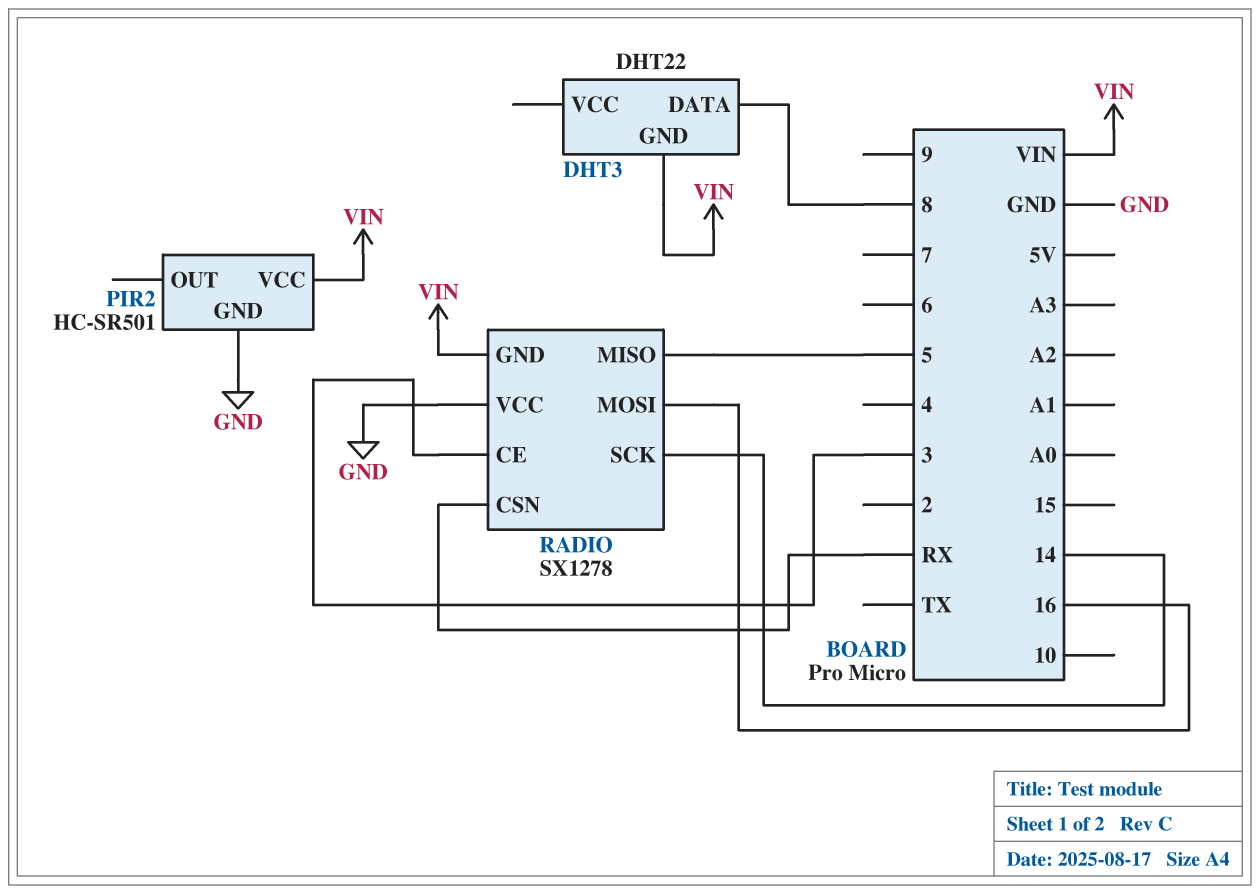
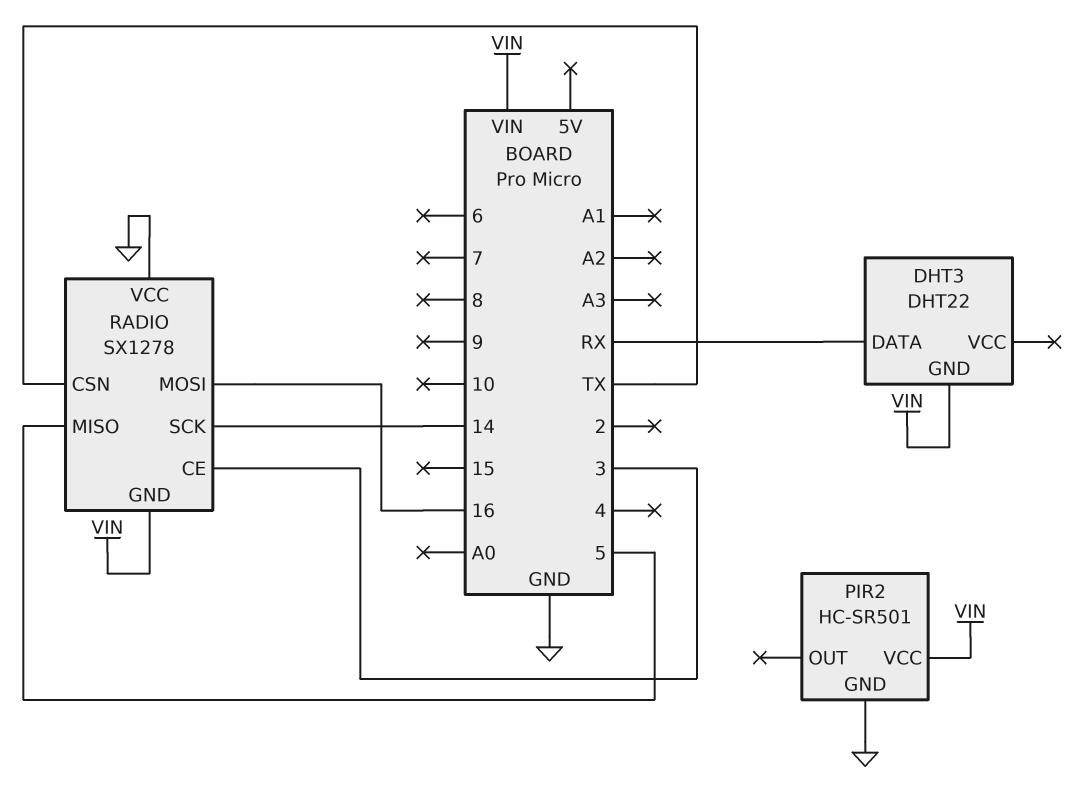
DHT3 pin DATA: 8 -> RX
RADIO pin CSN: RX -> TX

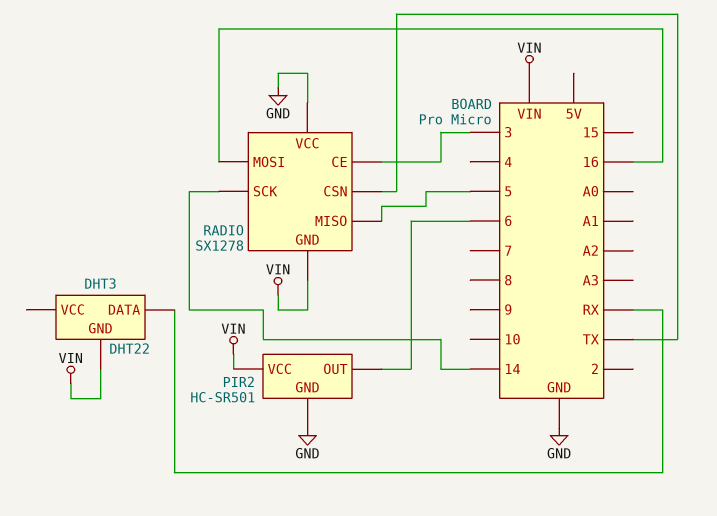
PIR2 pin OUT: none -> 6

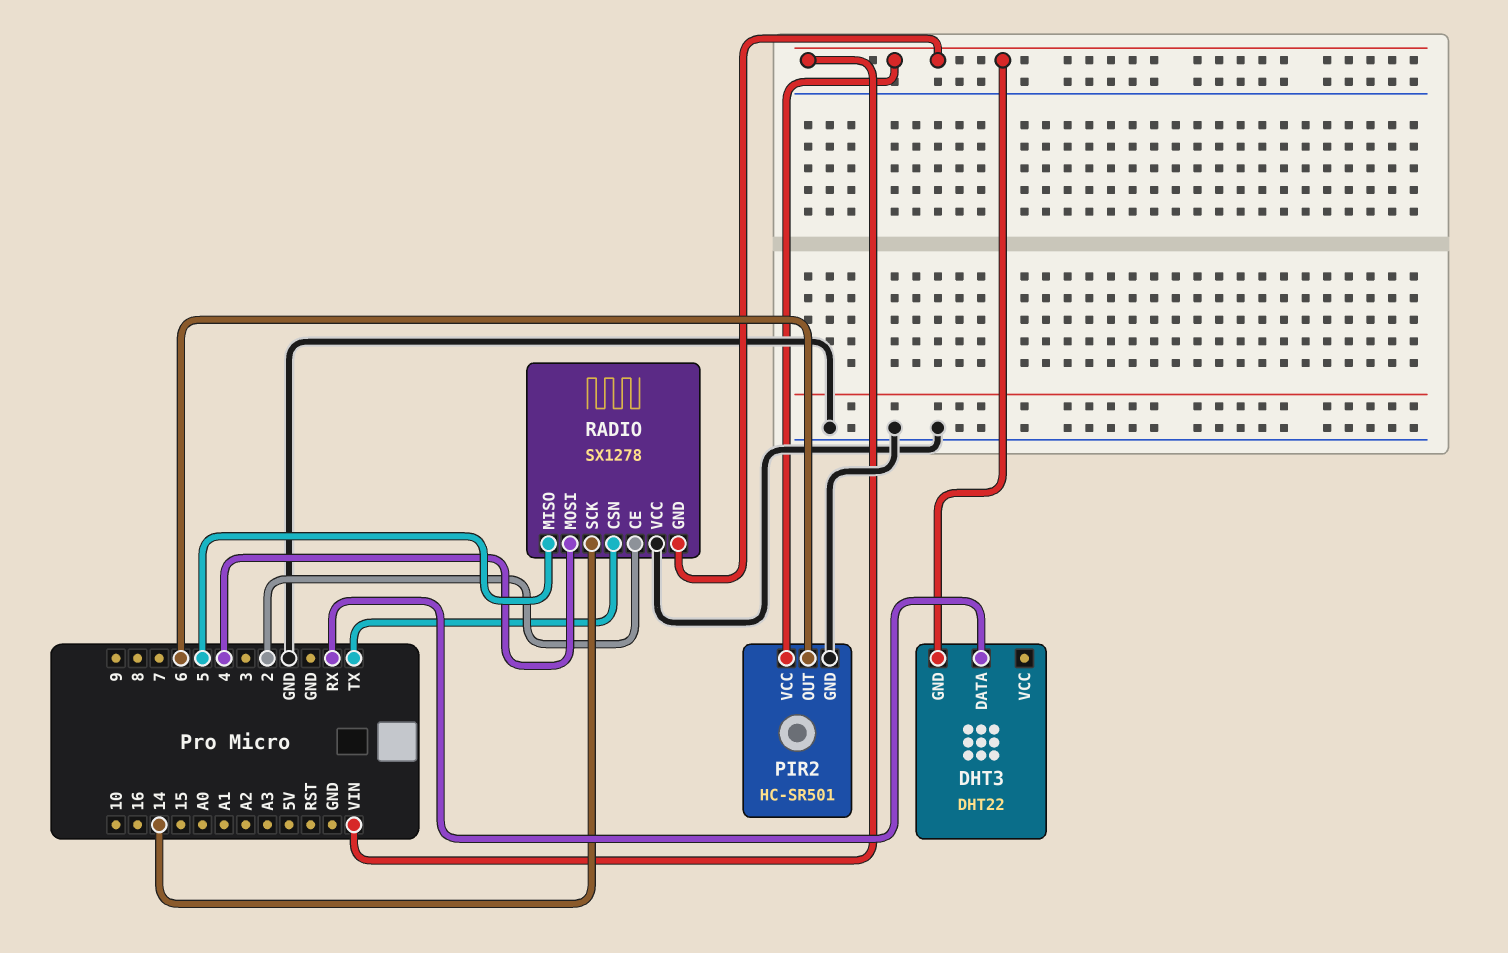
RADIO pin CE: 3 -> 2
RADIO pin MOSI: 16 -> 4

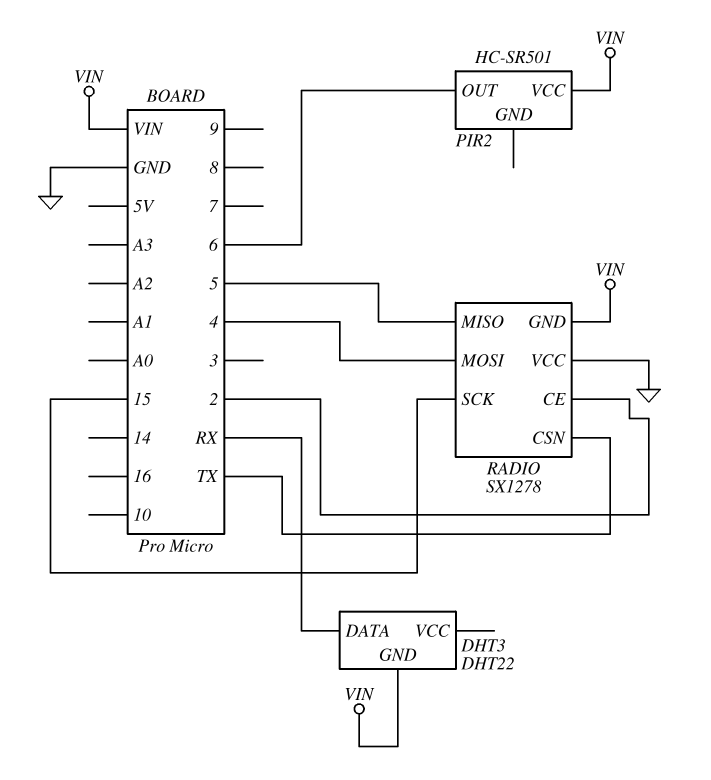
PIR2 pin GND: GND -> none
RADIO pin SCK: 14 -> 15

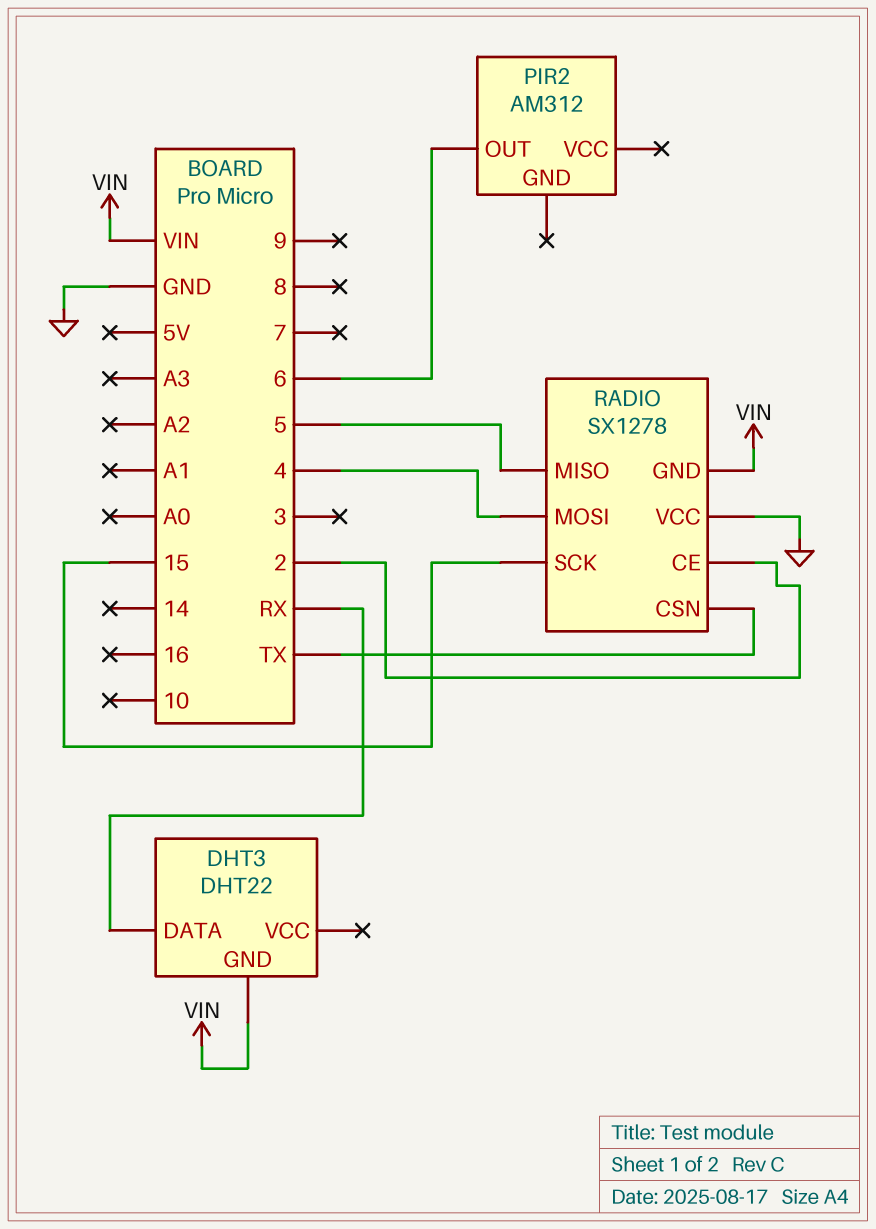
PIR2: HC-SR501 -> AM312
PIR2 pin VCC: VIN -> none

